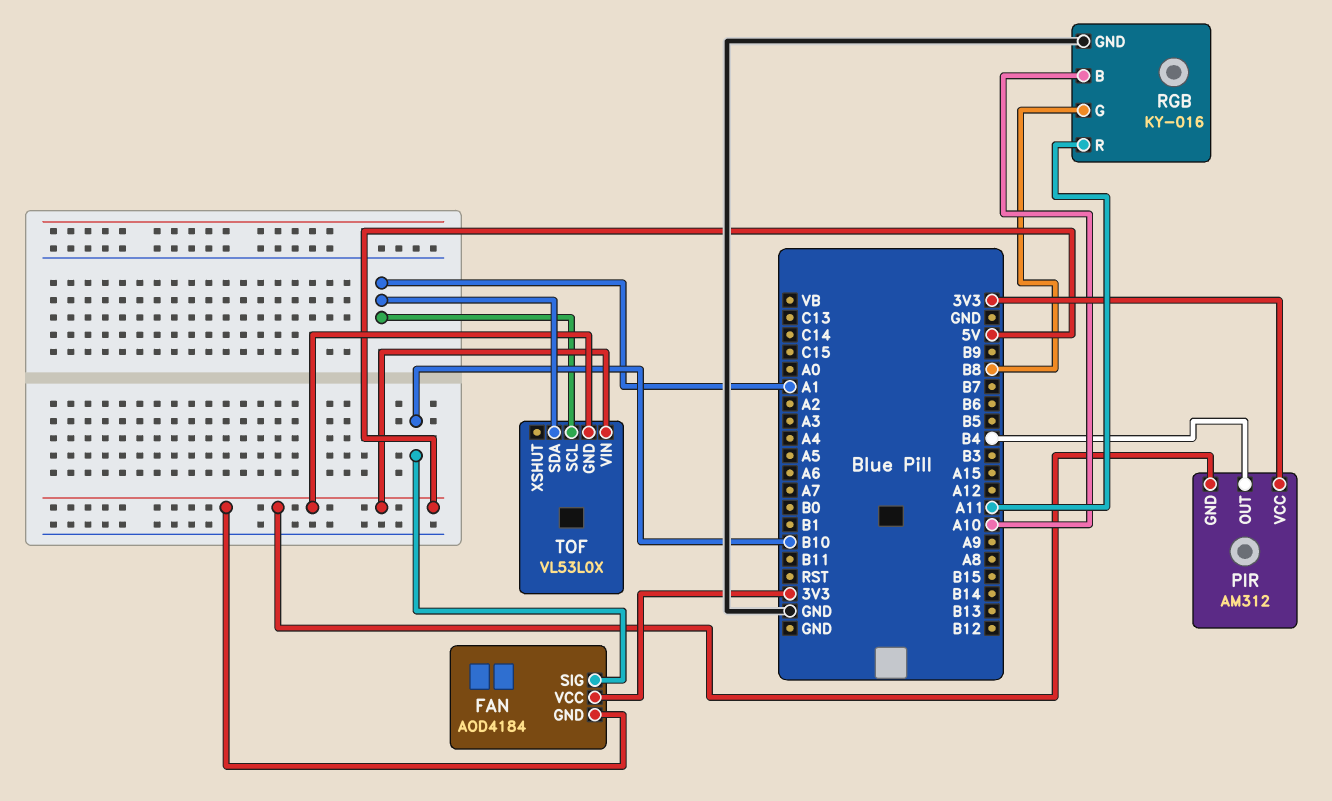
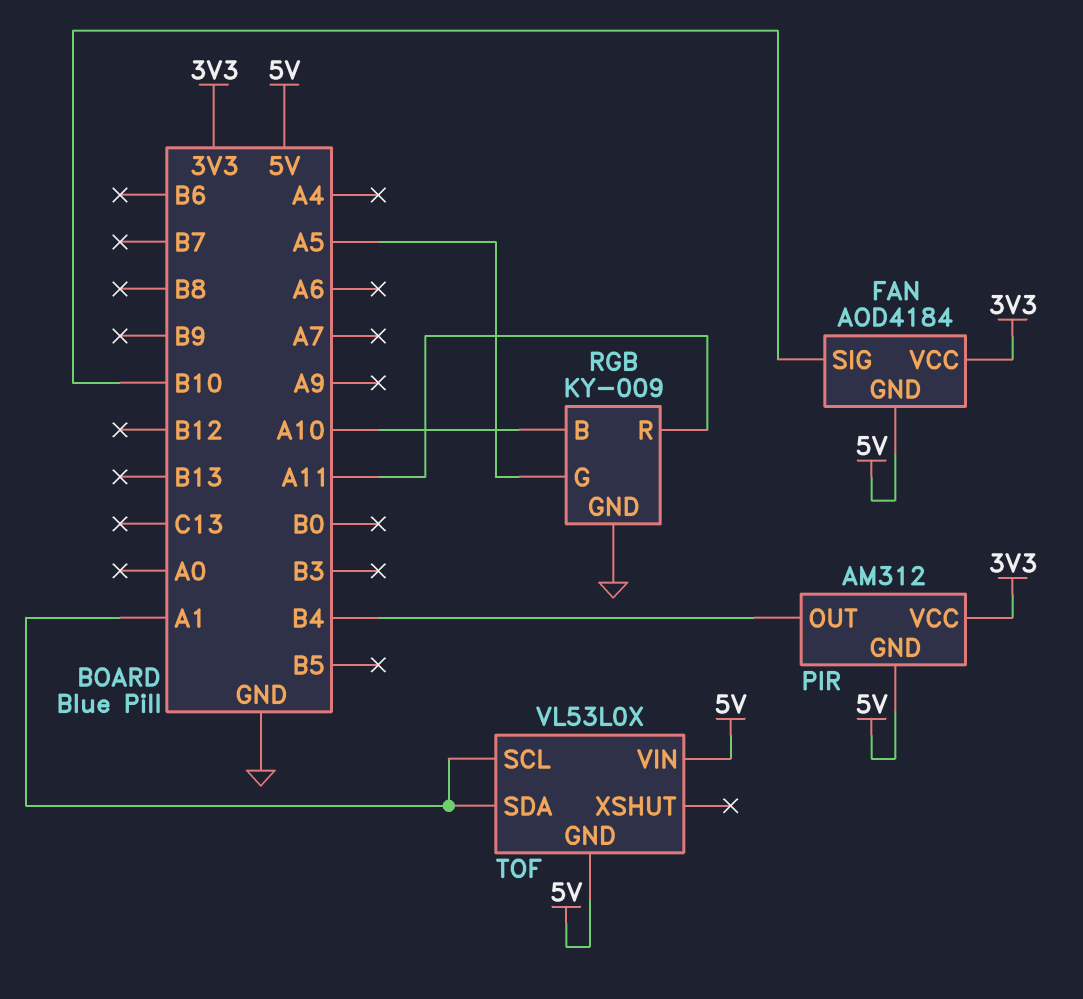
RGB: KY-016 -> KY-009
RGB pin G: B8 -> A5

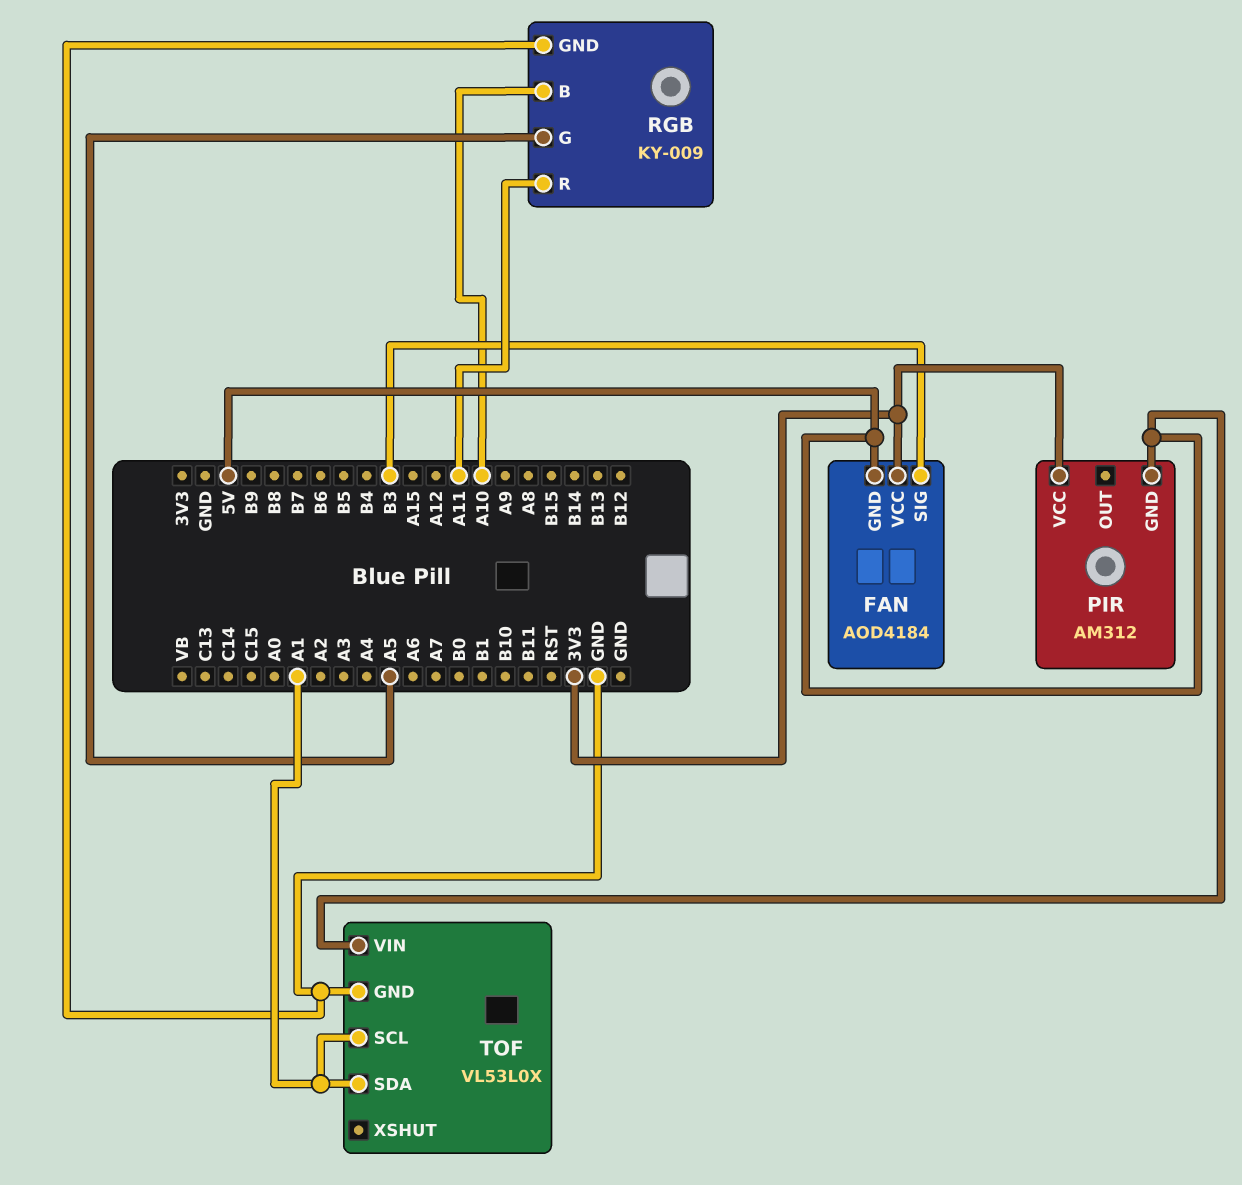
FAN pin SIG: B10 -> B3
PIR pin OUT: B4 -> none
TOF pin GND: 5V -> GND

